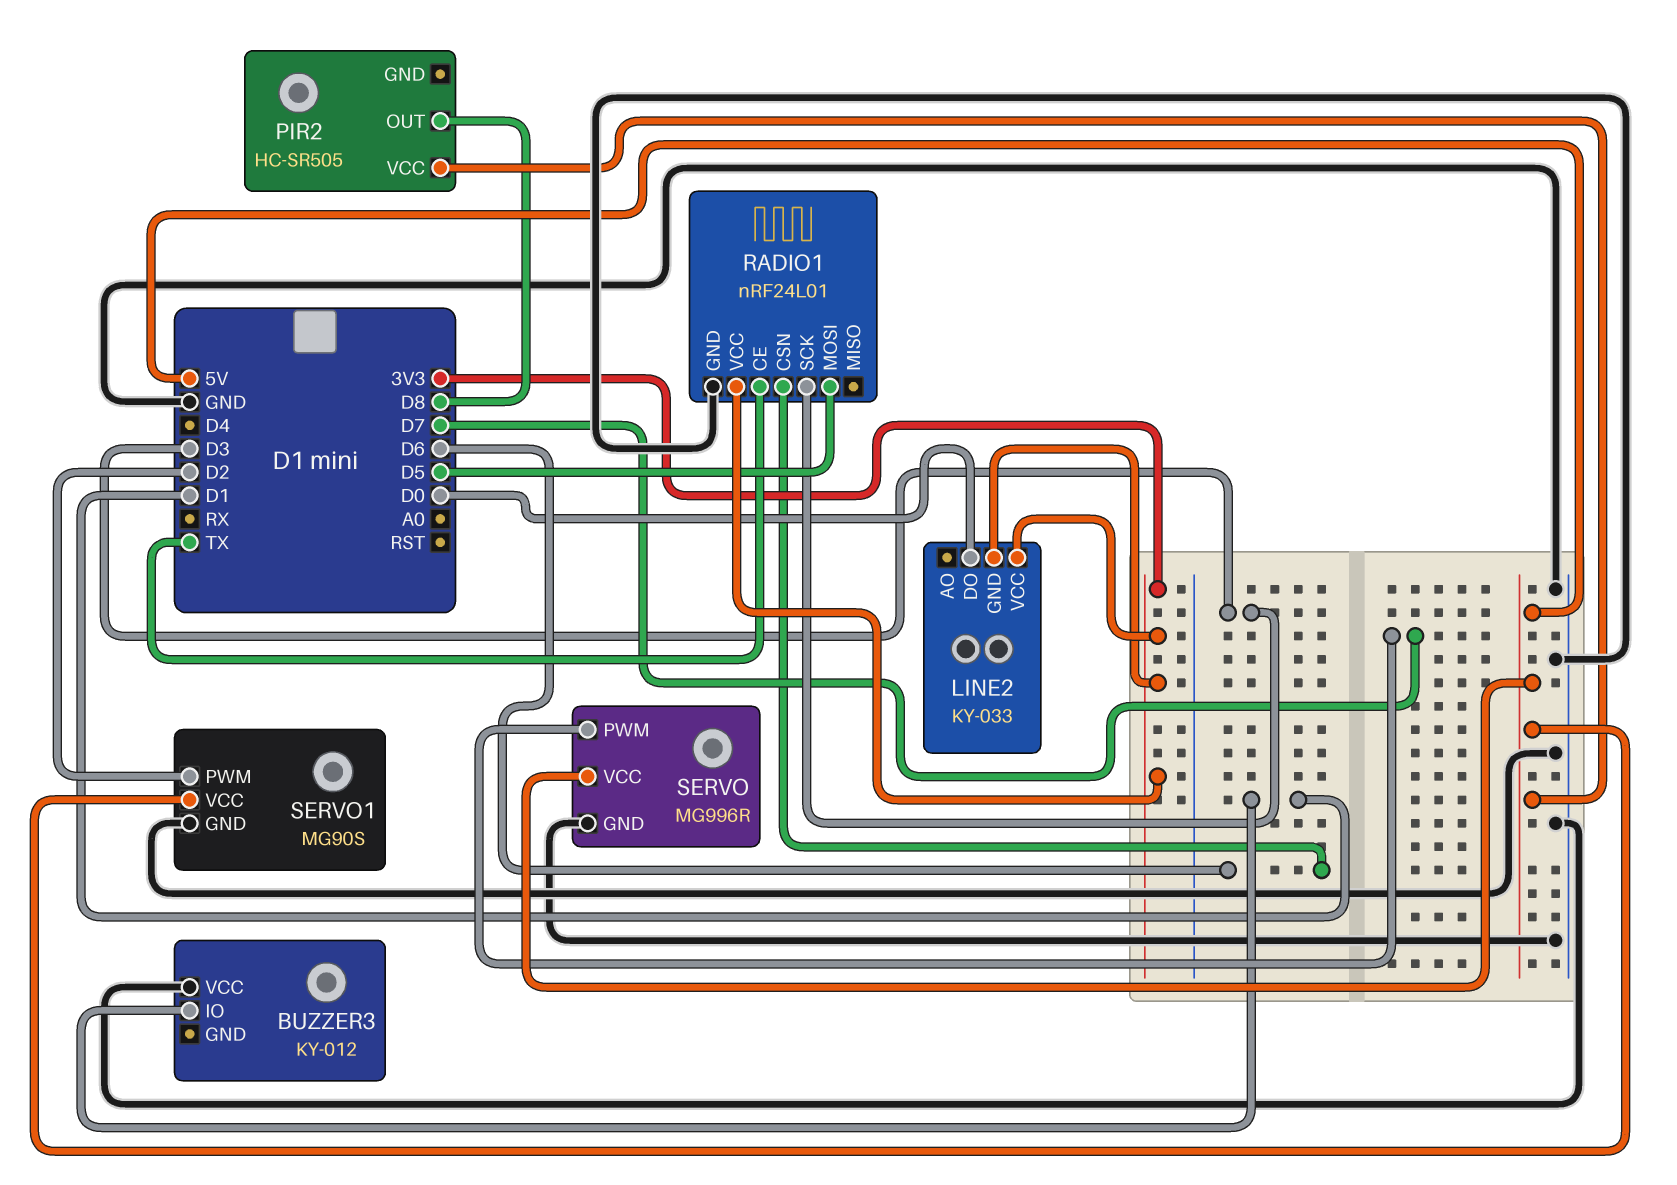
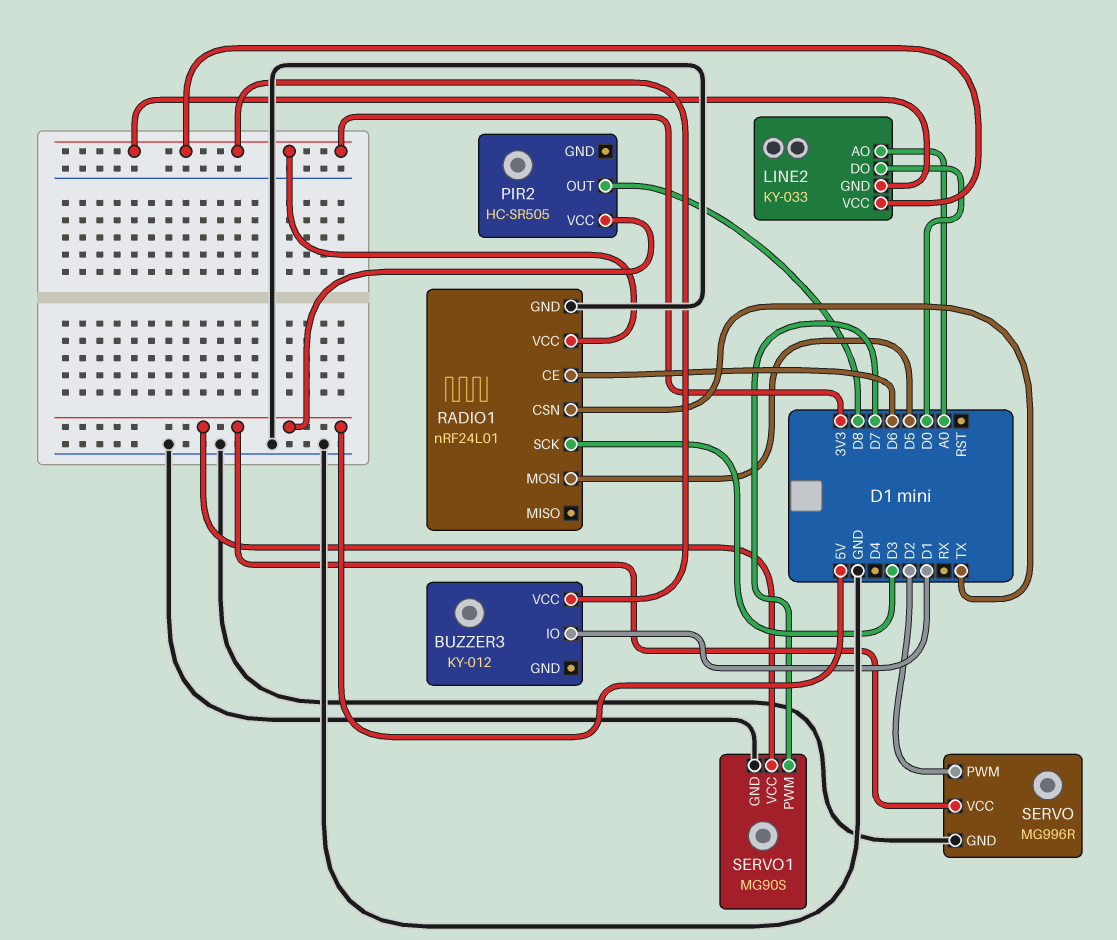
BUZZER3 pin VCC: GND -> 3V3
LINE2 pin AO: none -> A0
RADIO1 pin CE: TX -> D6
RADIO1 pin CSN: D6 -> TX
SERVO pin PWM: D7 -> D2
SERVO1 pin PWM: D2 -> D7

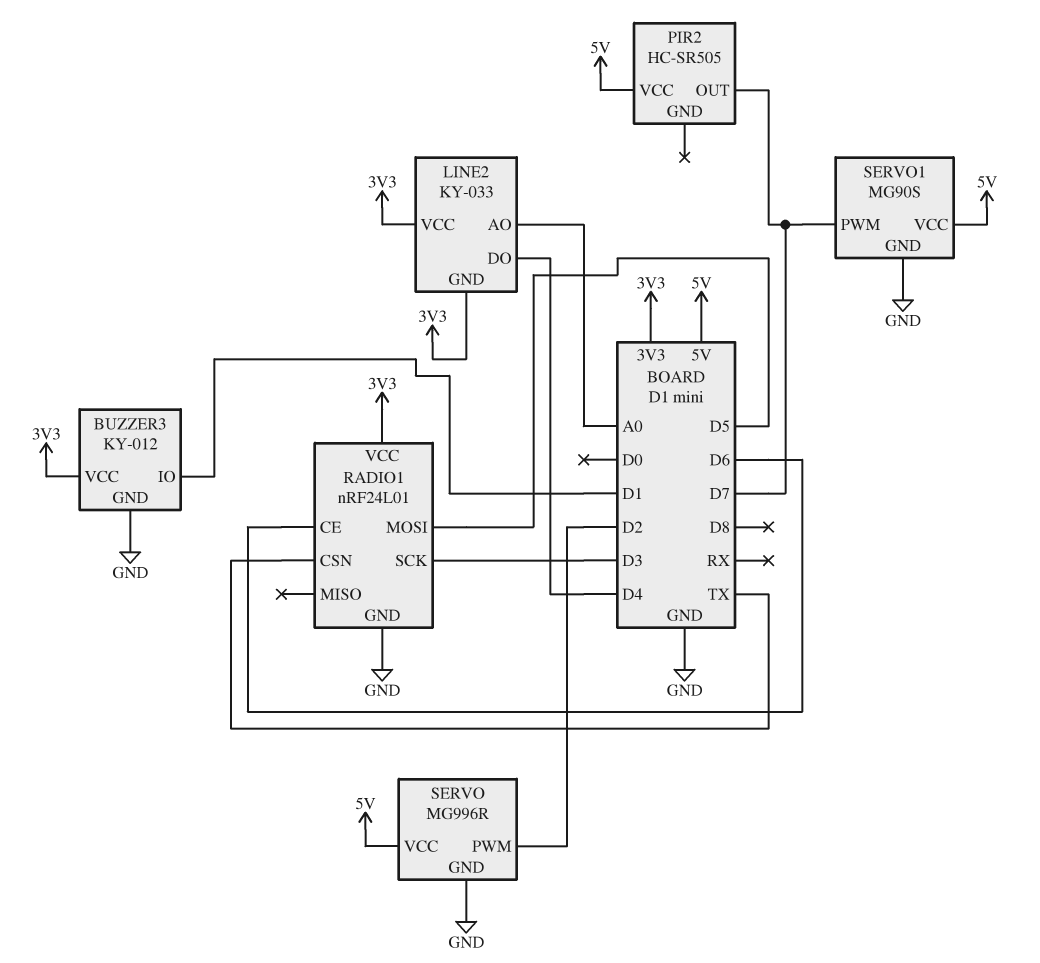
BUZZER3 pin GND: none -> GND
LINE2 pin DO: D0 -> D4
PIR2 pin OUT: D8 -> D7

